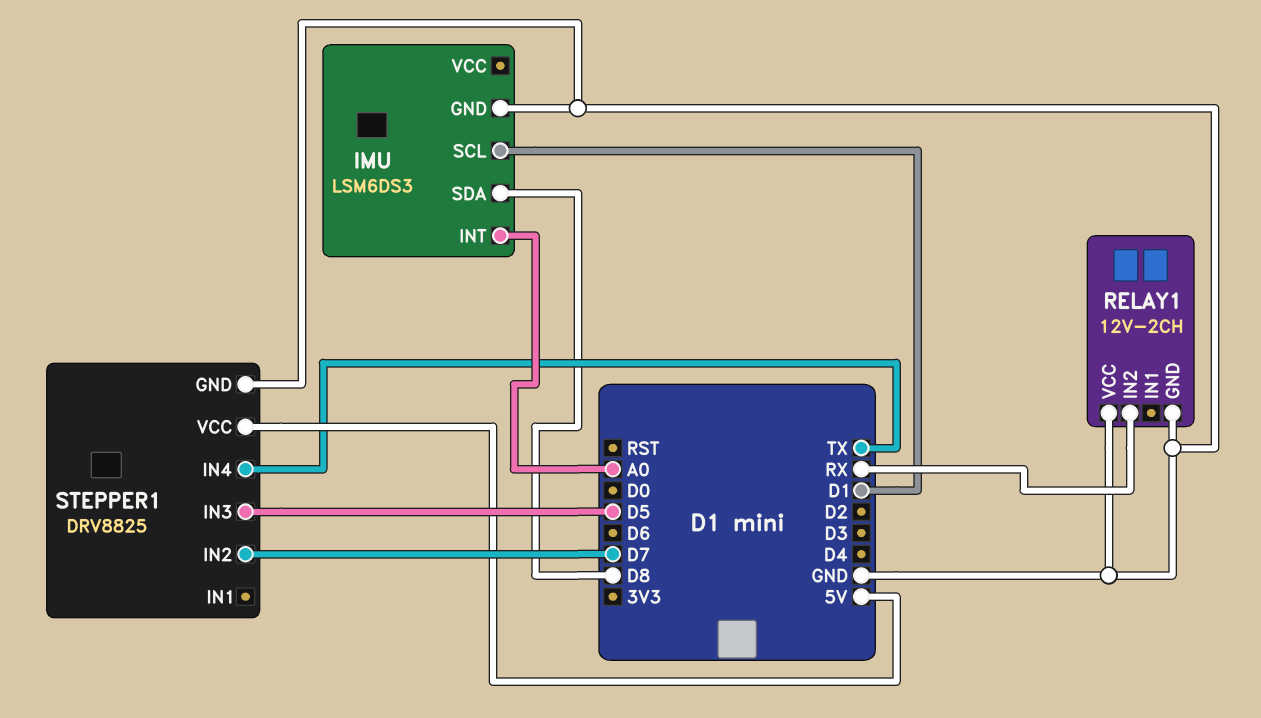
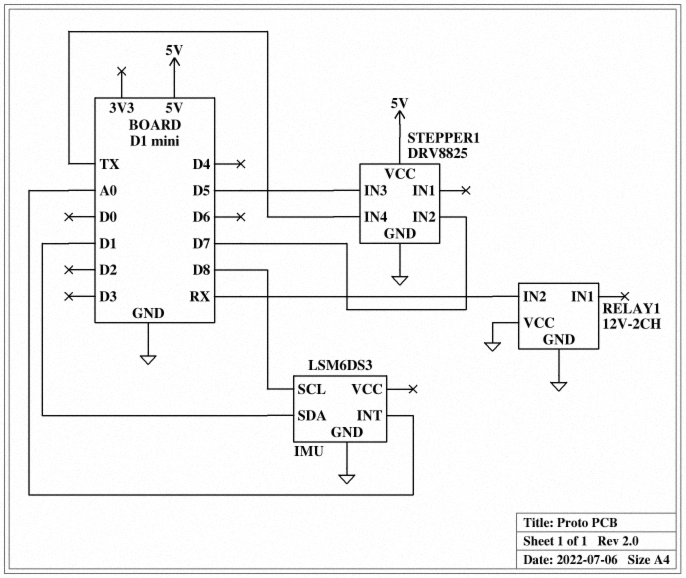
IMU pin SCL: D1 -> D8
IMU pin SDA: D8 -> D1

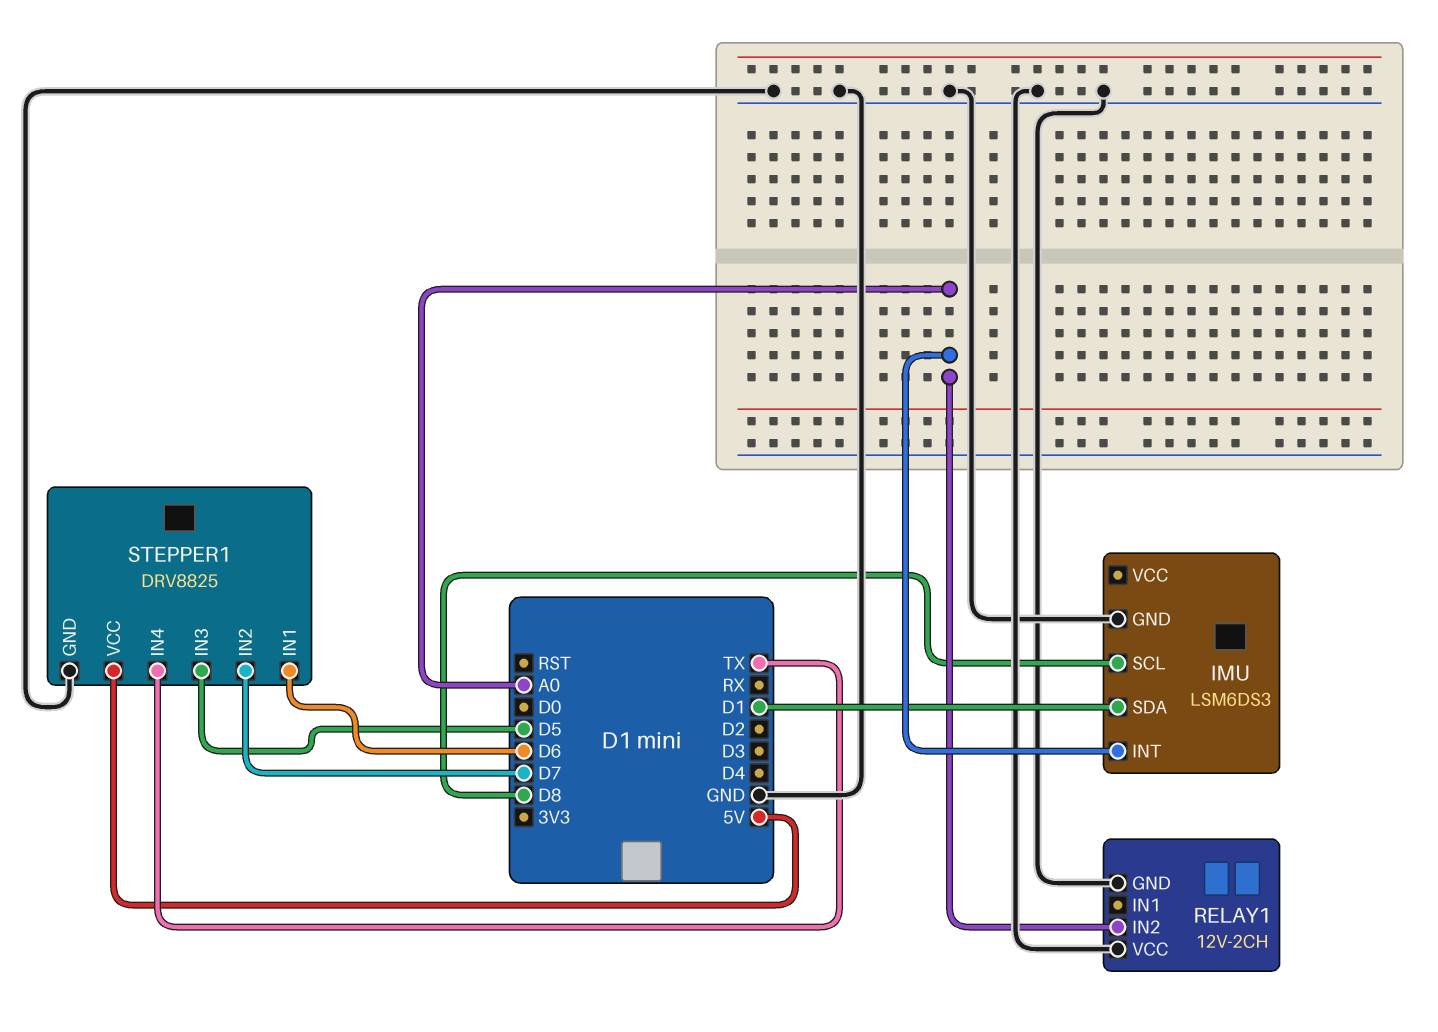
RELAY1 pin IN2: RX -> A0
STEPPER1 pin IN1: none -> D6

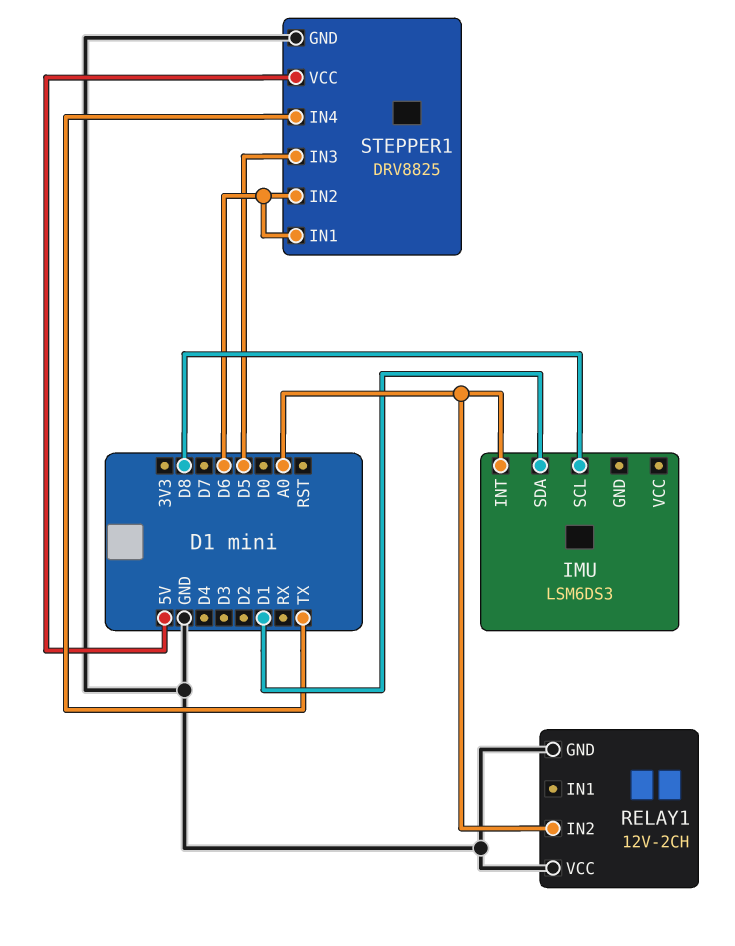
IMU pin GND: GND -> none
STEPPER1 pin IN2: D7 -> D6

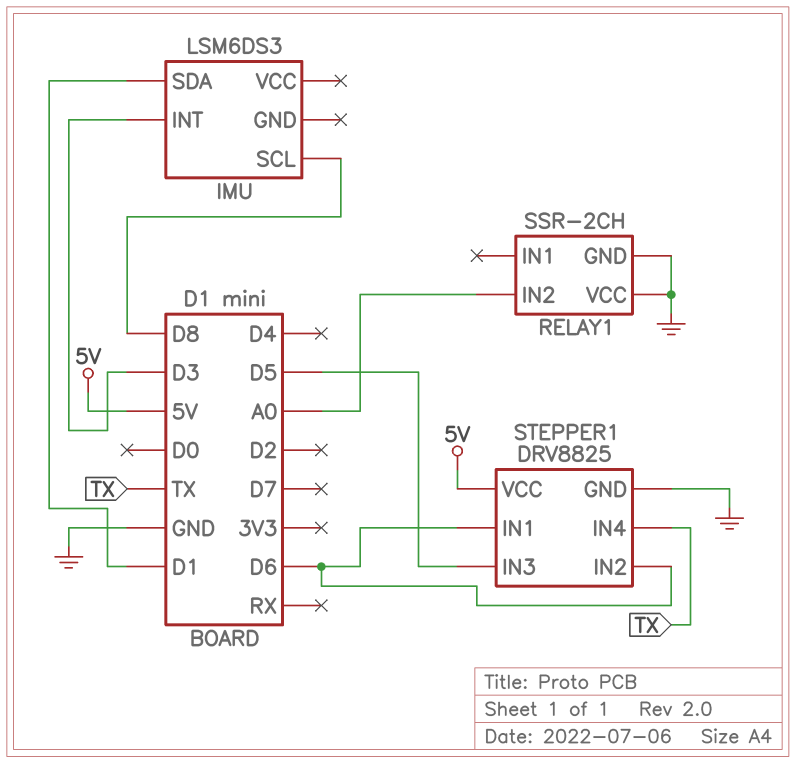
IMU pin INT: A0 -> D3
RELAY1: 12V-2CH -> SSR-2CH

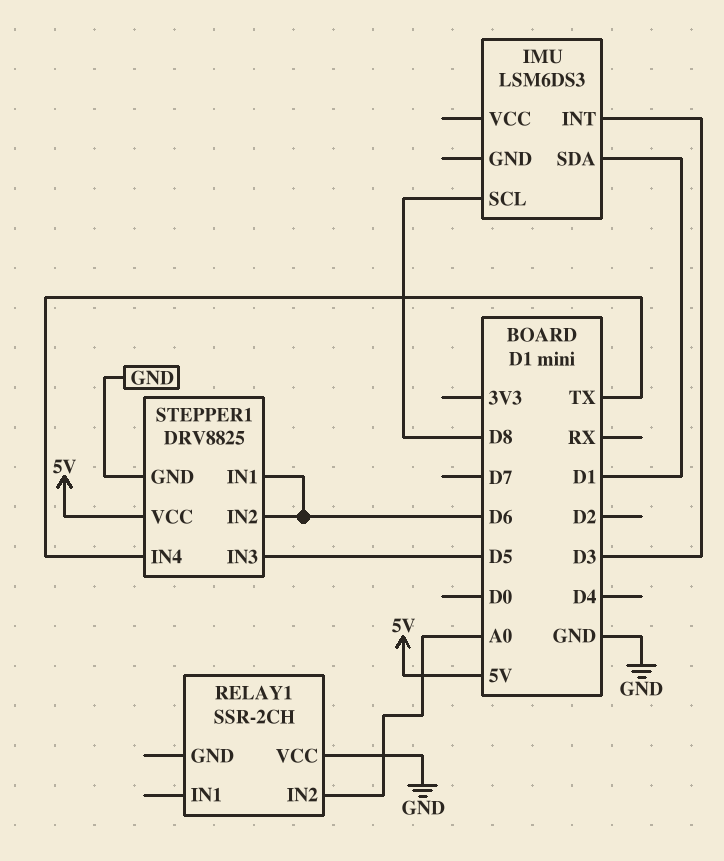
RELAY1 pin GND: GND -> none

